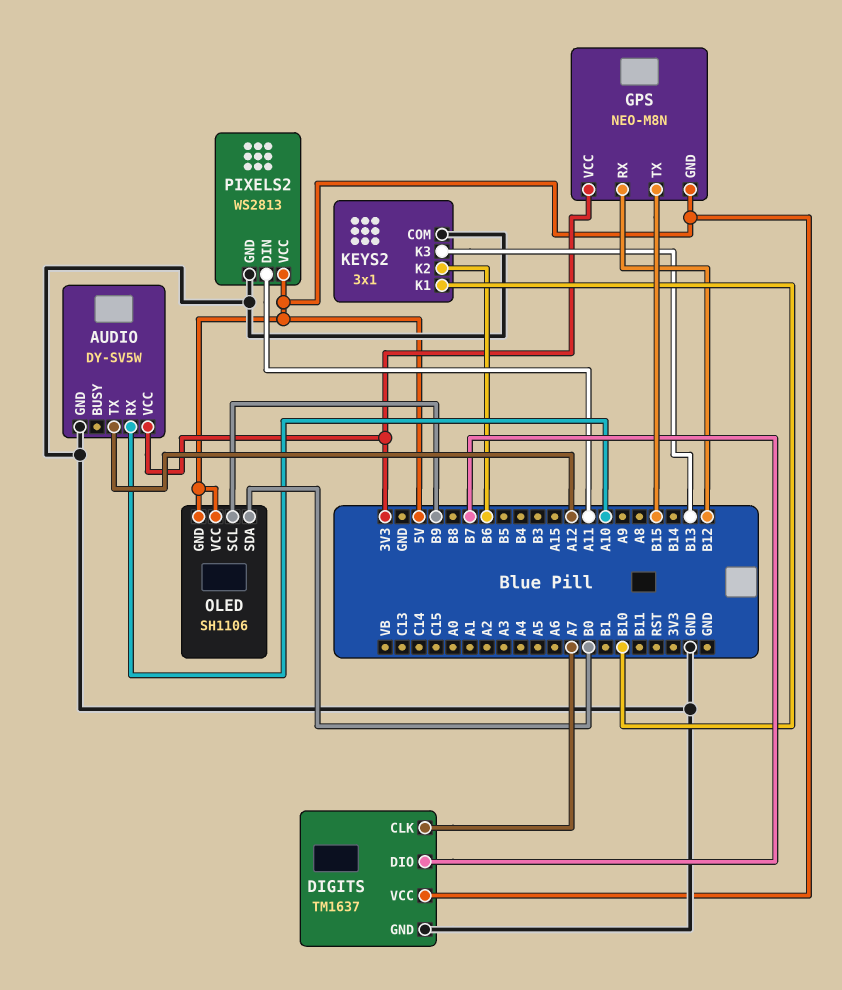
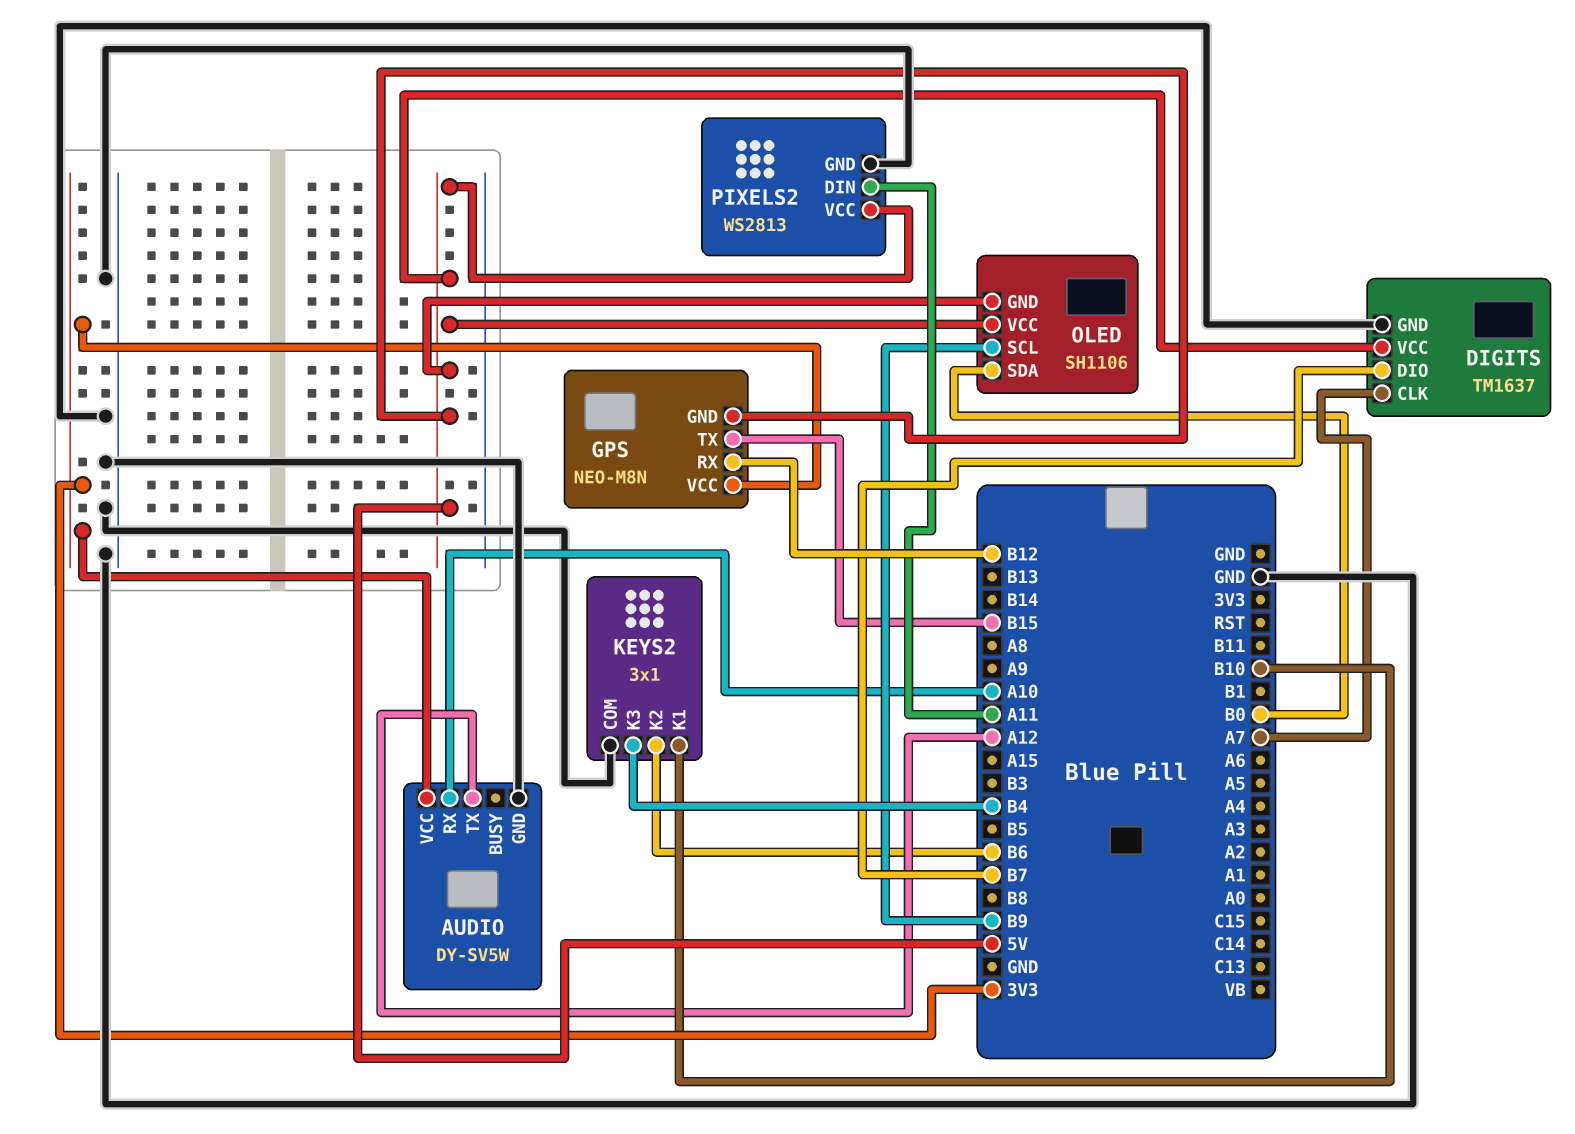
KEYS2 pin K3: B13 -> B4

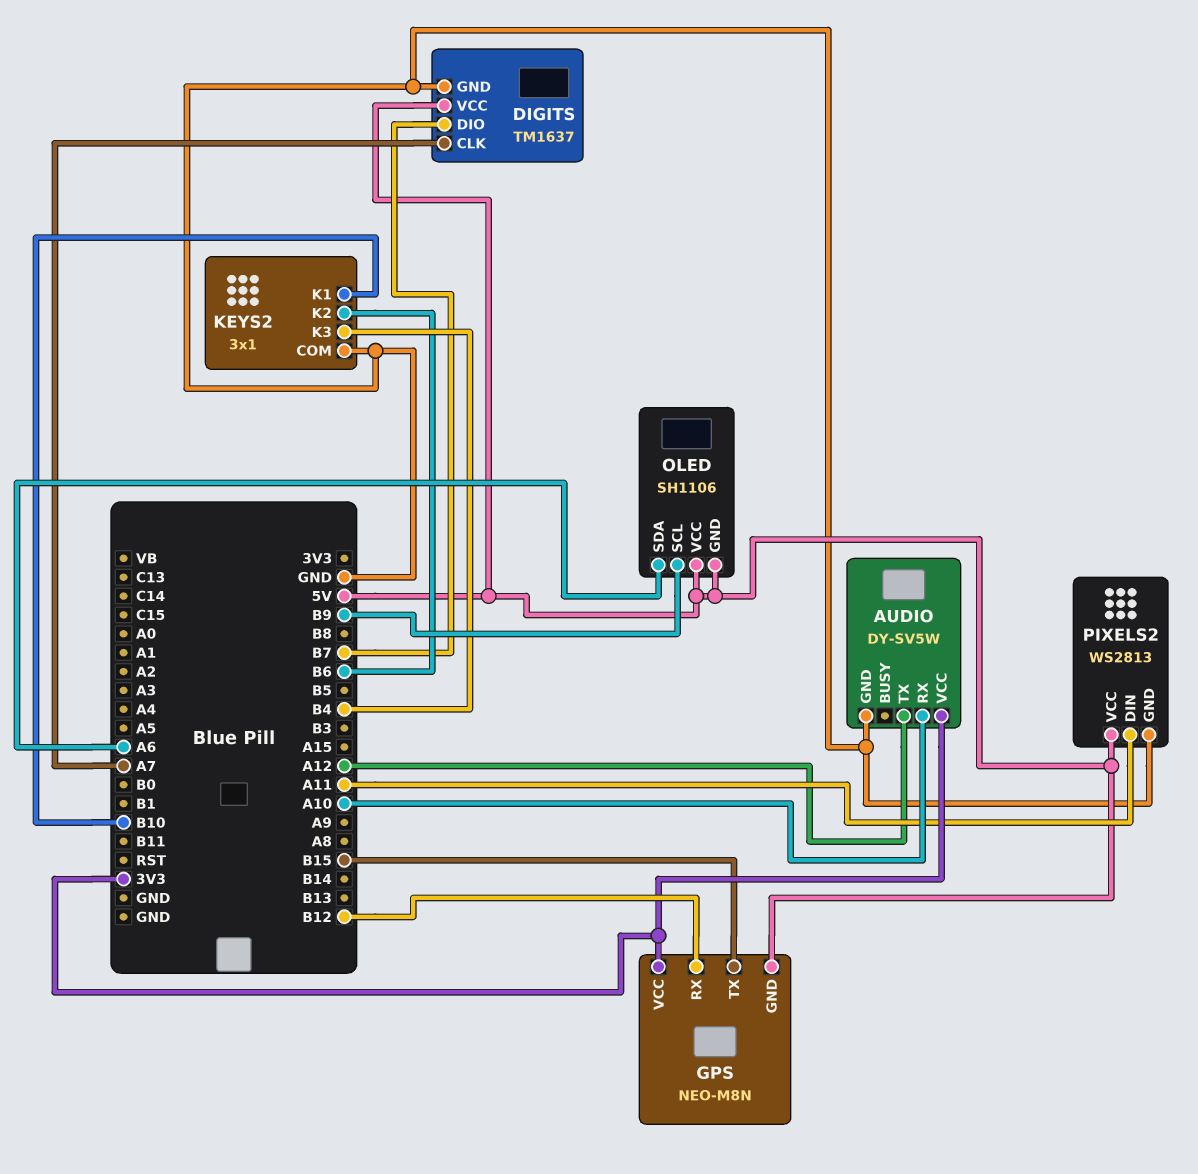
OLED pin SDA: B0 -> A6

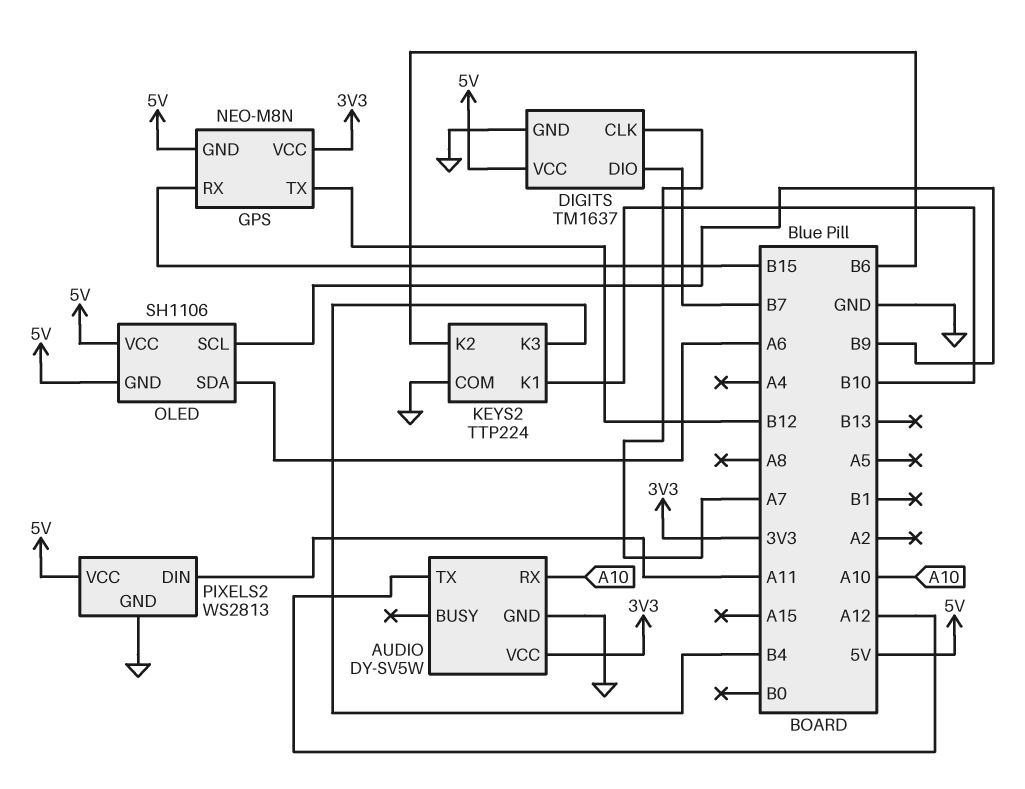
GPS pin RX: B12 -> B15
GPS pin TX: B15 -> B12
KEYS2: 3x1 -> TTP224

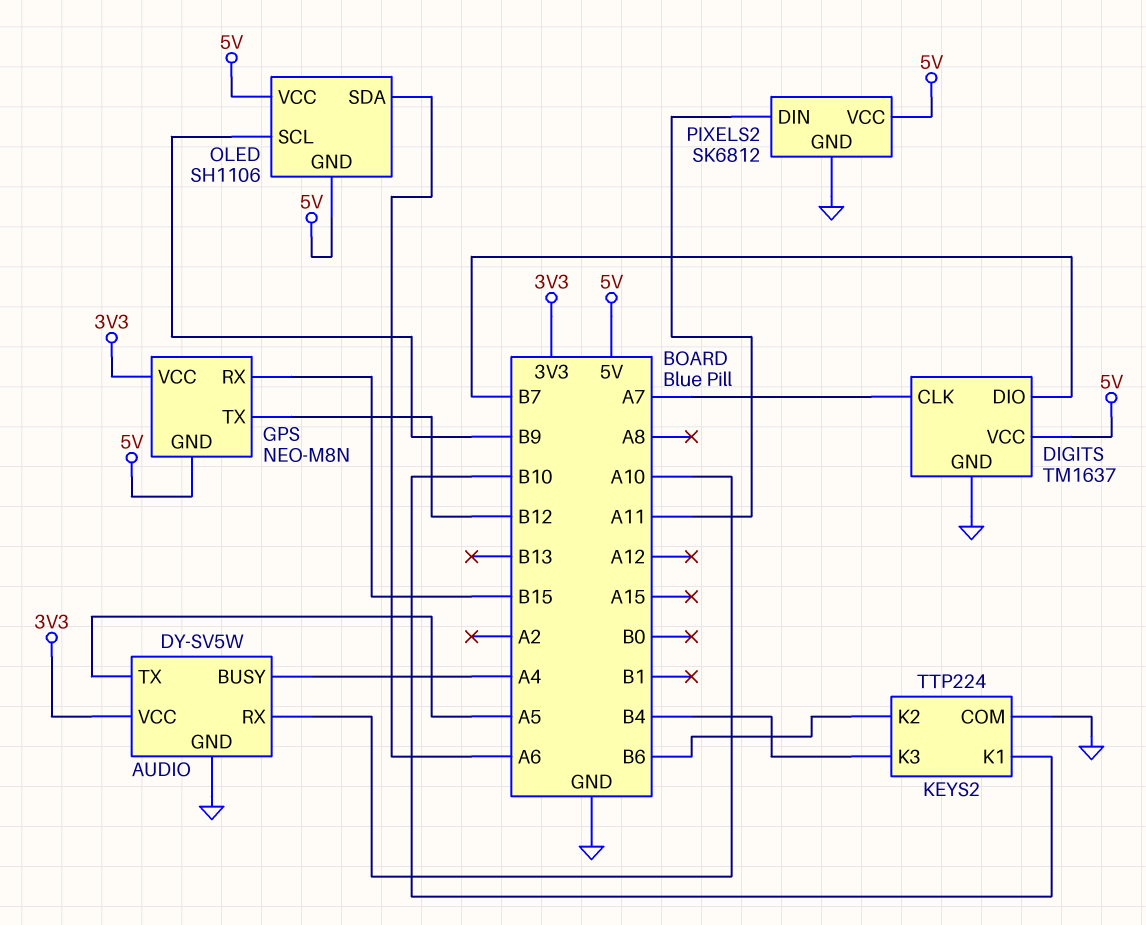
AUDIO pin BUSY: none -> A4
AUDIO pin TX: A12 -> A5
PIXELS2: WS2813 -> SK6812

